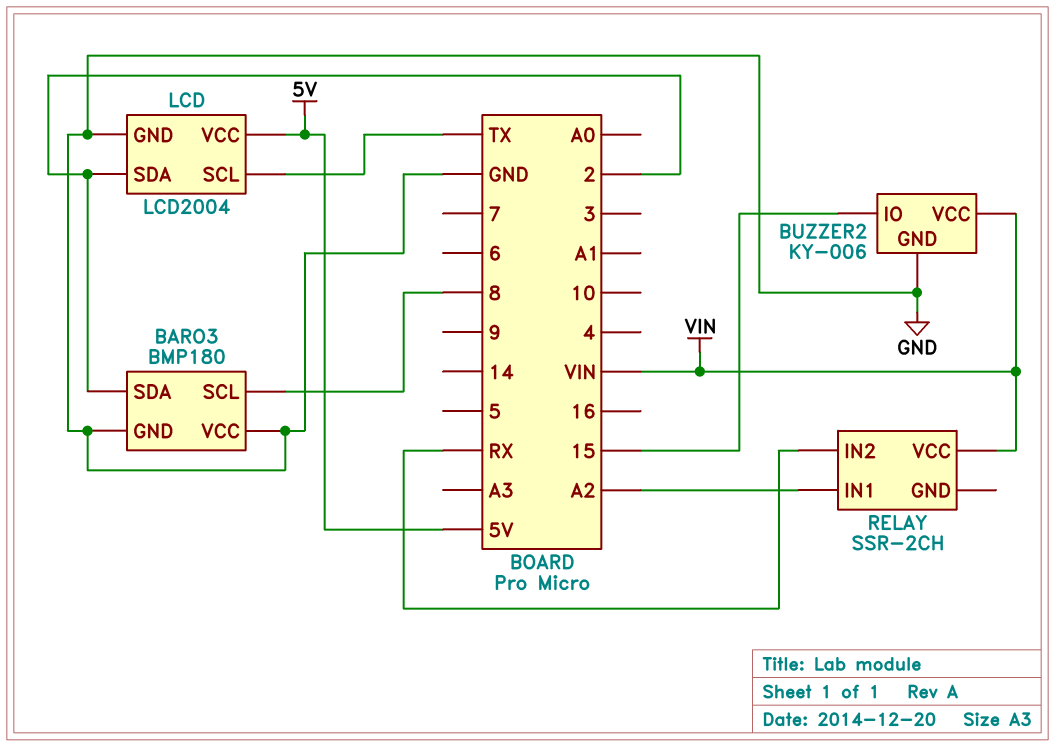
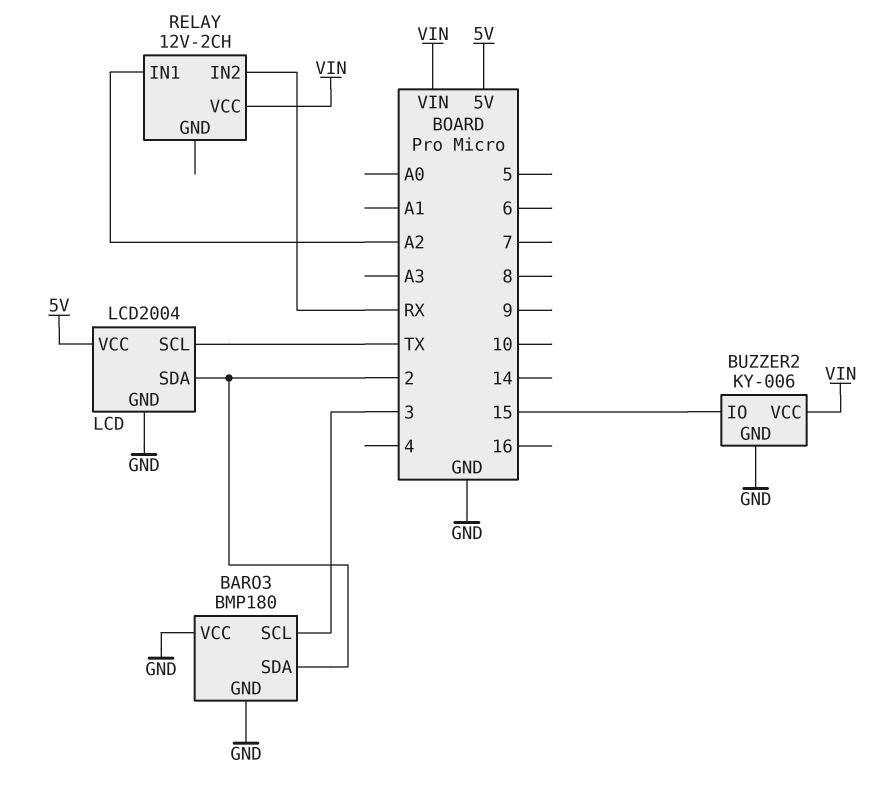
BARO3 pin SCL: 8 -> 3
RELAY: SSR-2CH -> 12V-2CH

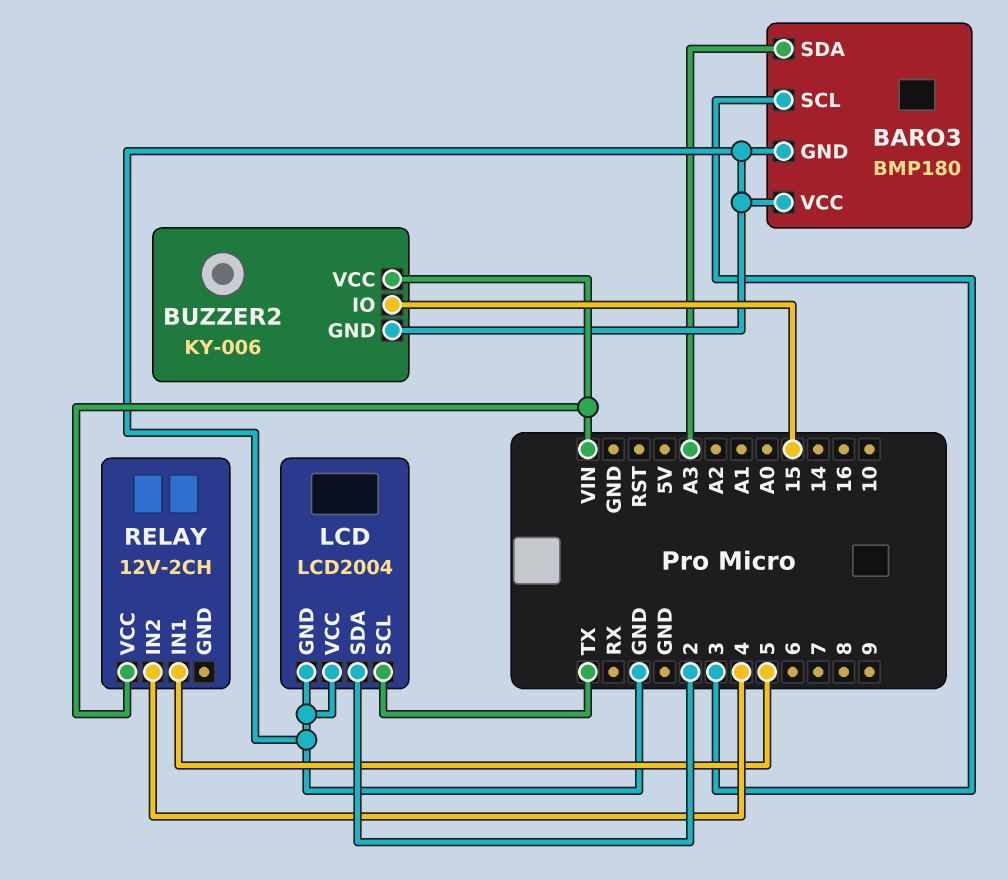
BARO3 pin SDA: 2 -> A3
LCD pin VCC: 5V -> GND
RELAY pin IN1: A2 -> 5
RELAY pin IN2: RX -> 4

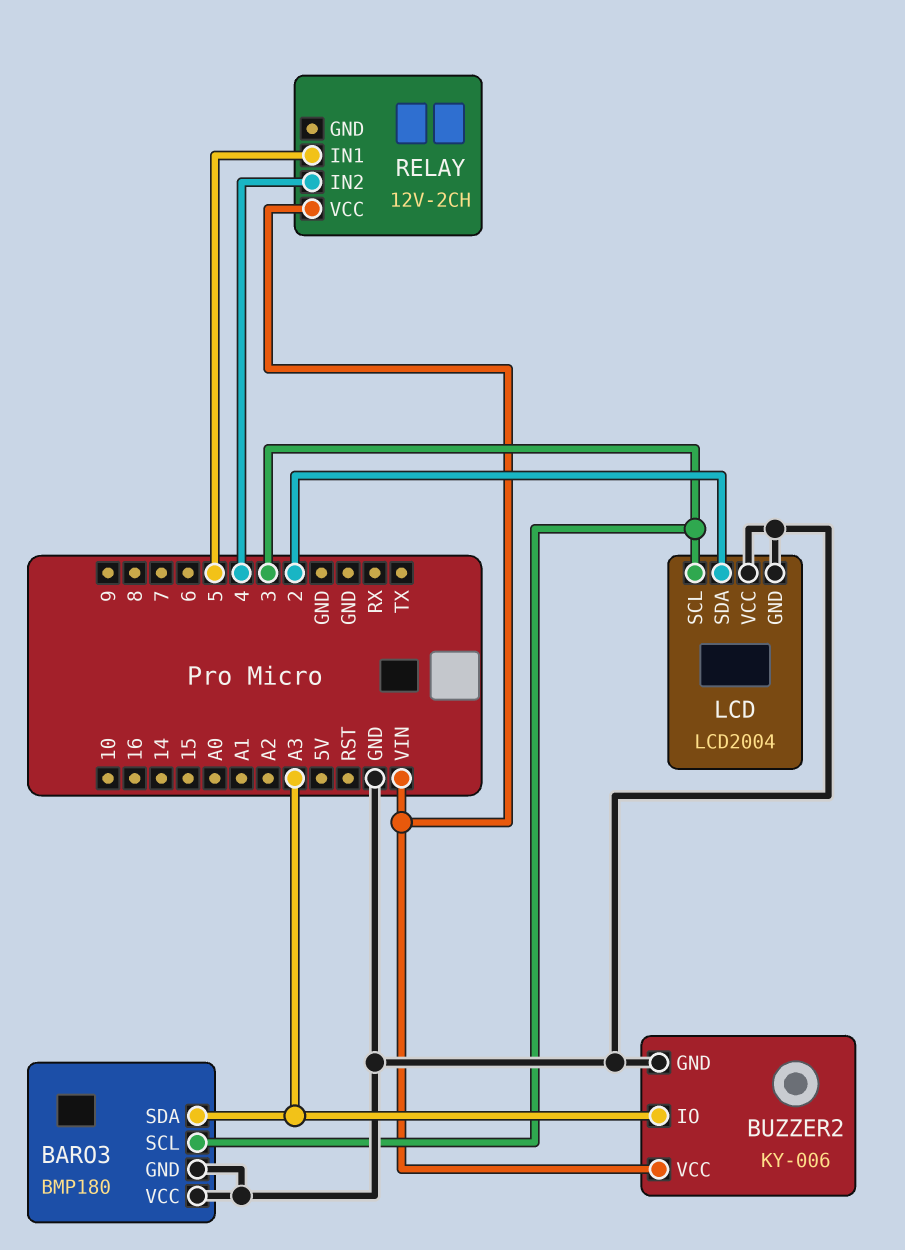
BUZZER2 pin IO: 15 -> A3
LCD pin SCL: TX -> 3

